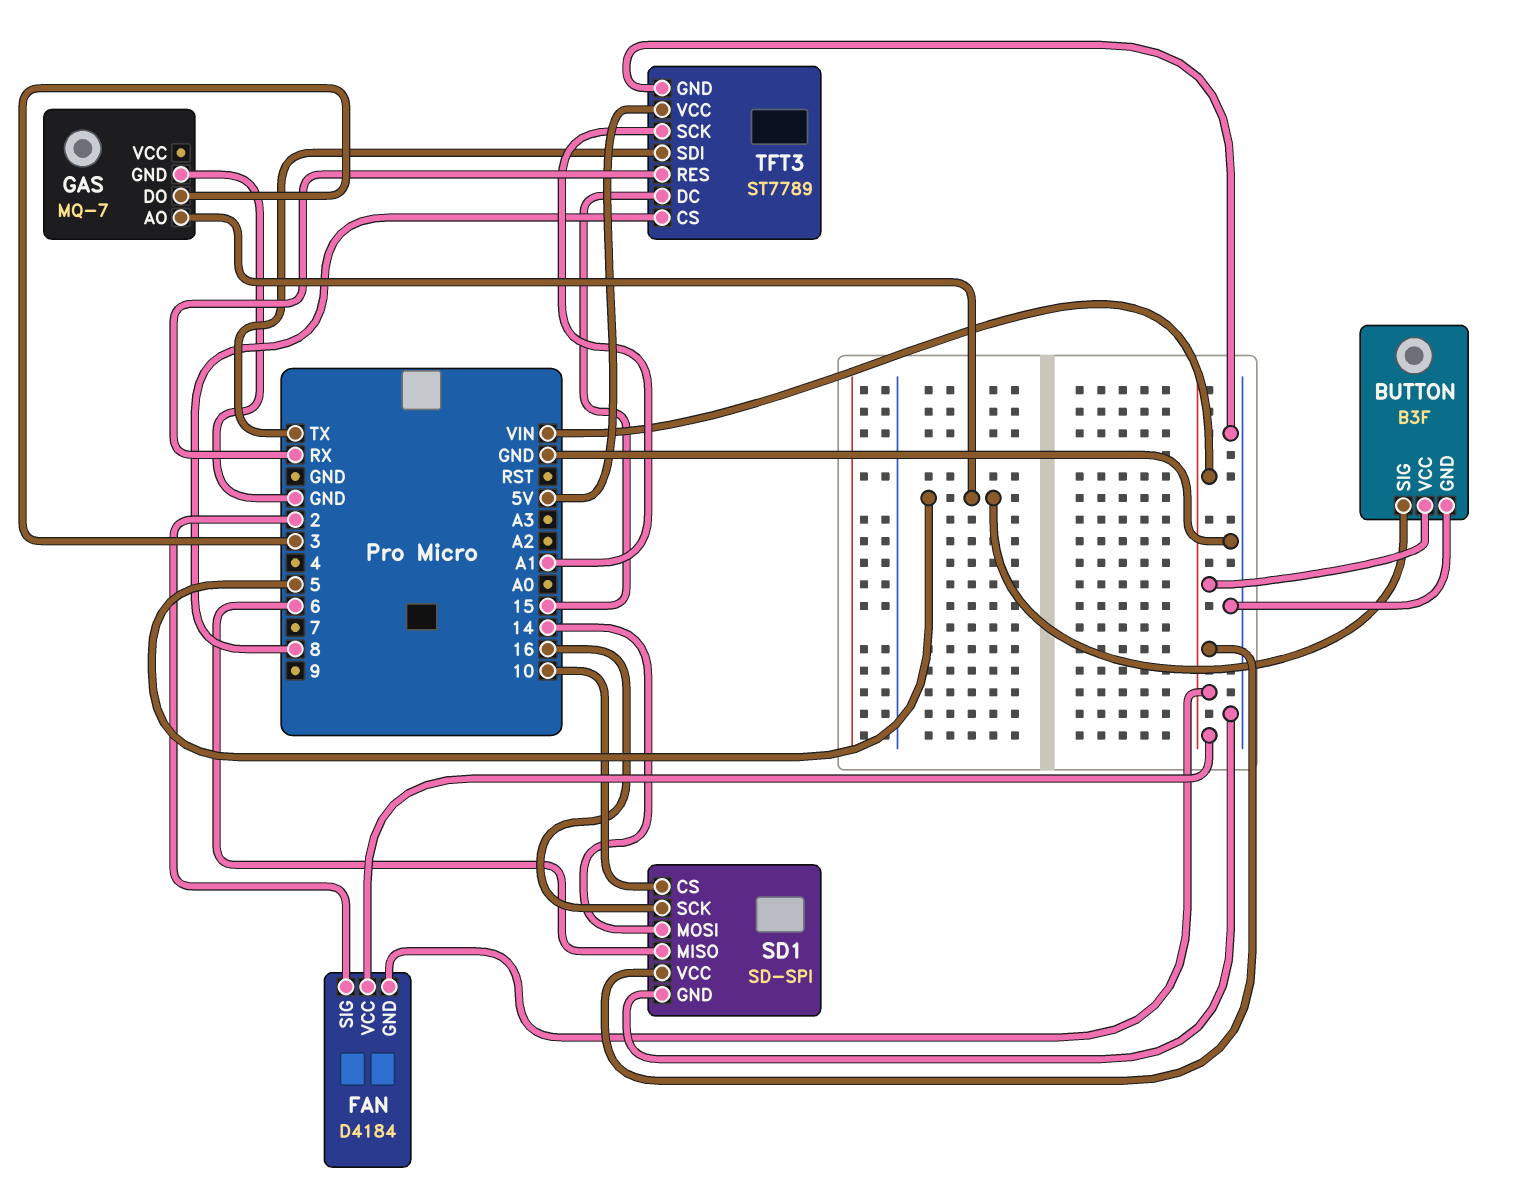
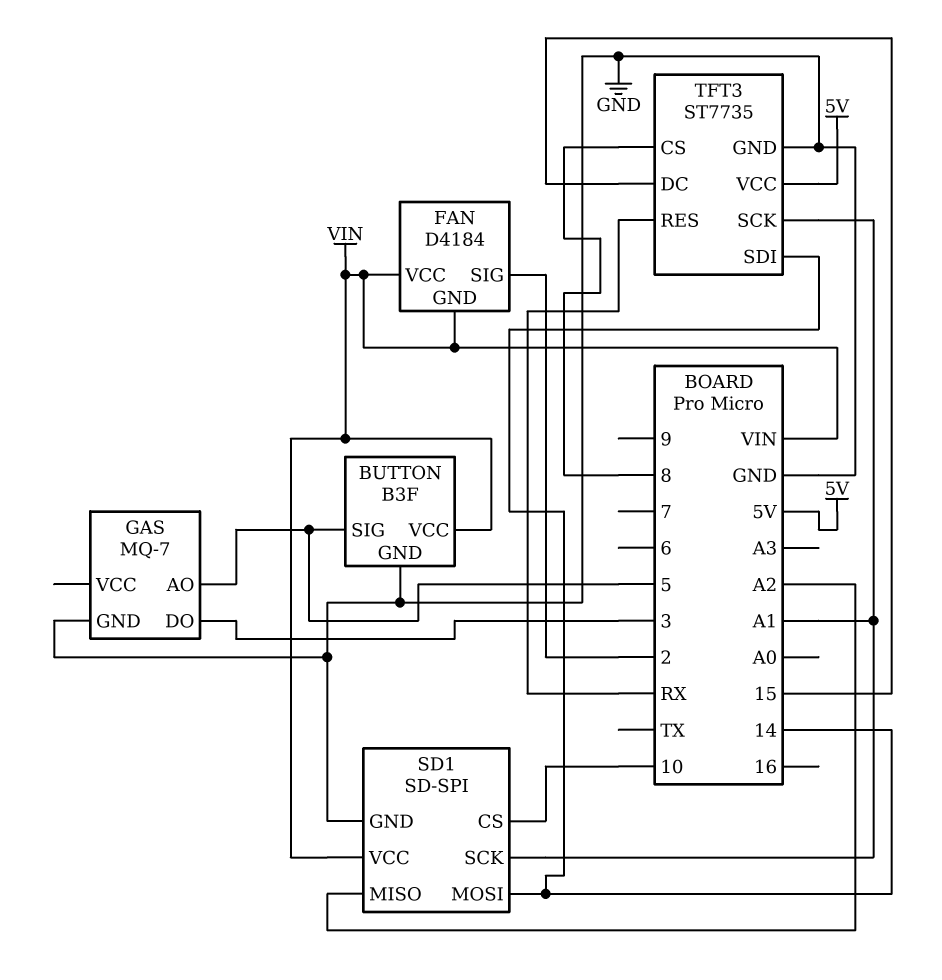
SD1 pin MISO: 6 -> A2
SD1 pin SCK: 16 -> A1
TFT3: ST7789 -> ST7735
TFT3 pin SDI: TX -> 14

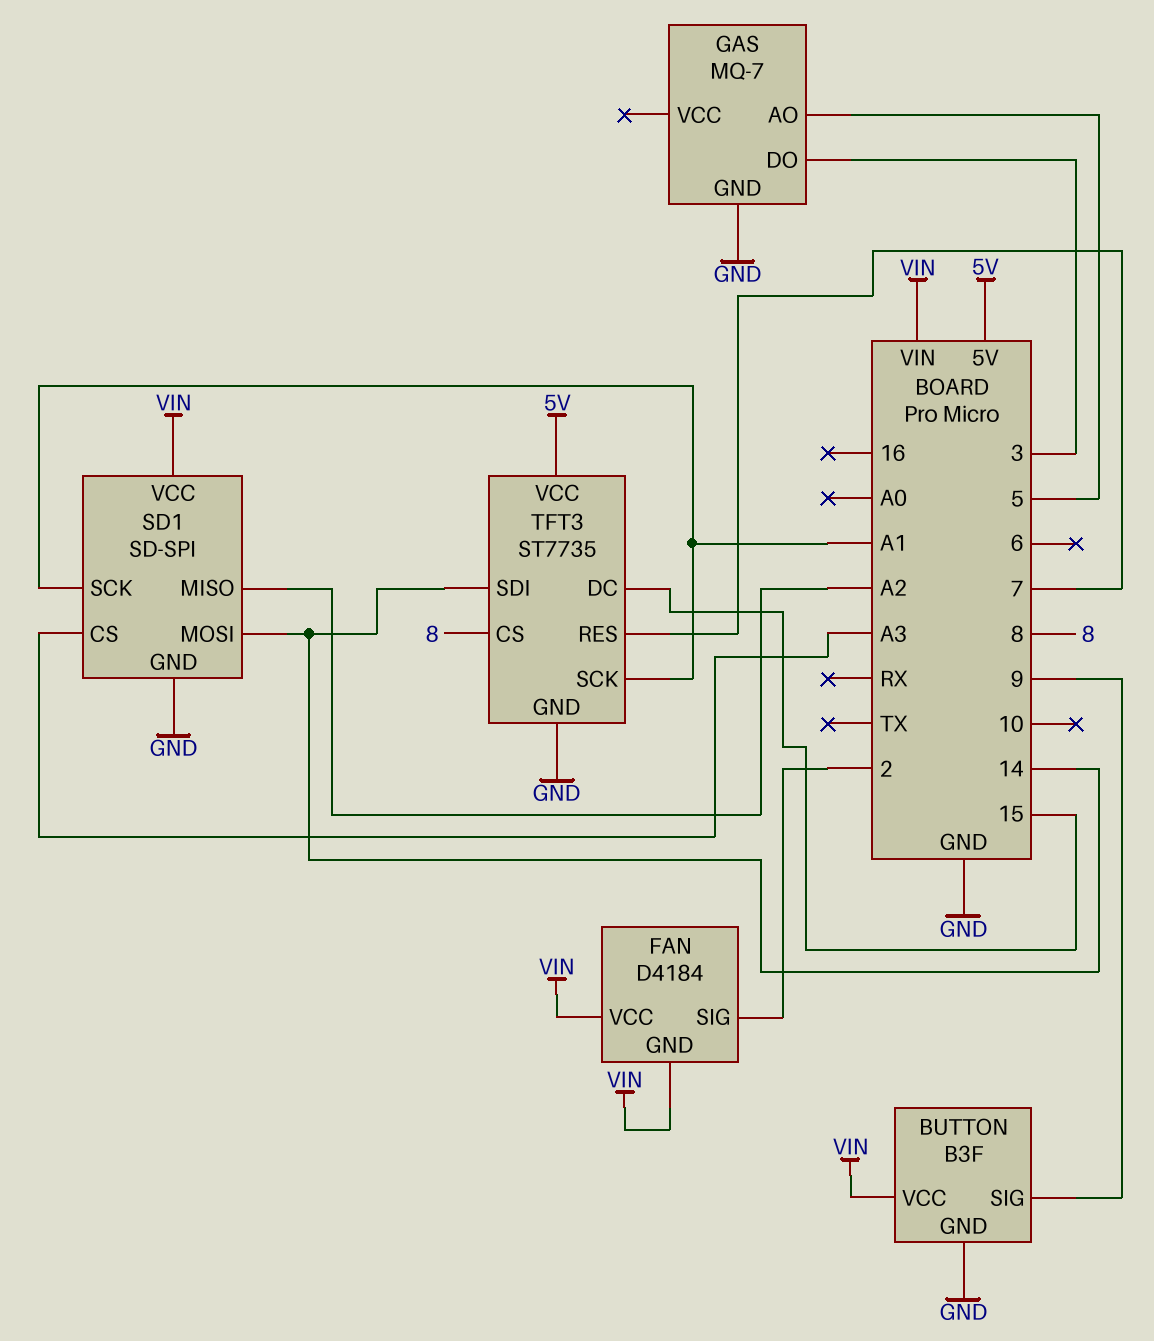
BUTTON pin SIG: 5 -> 9
SD1 pin CS: 10 -> A3
TFT3 pin RES: RX -> 7

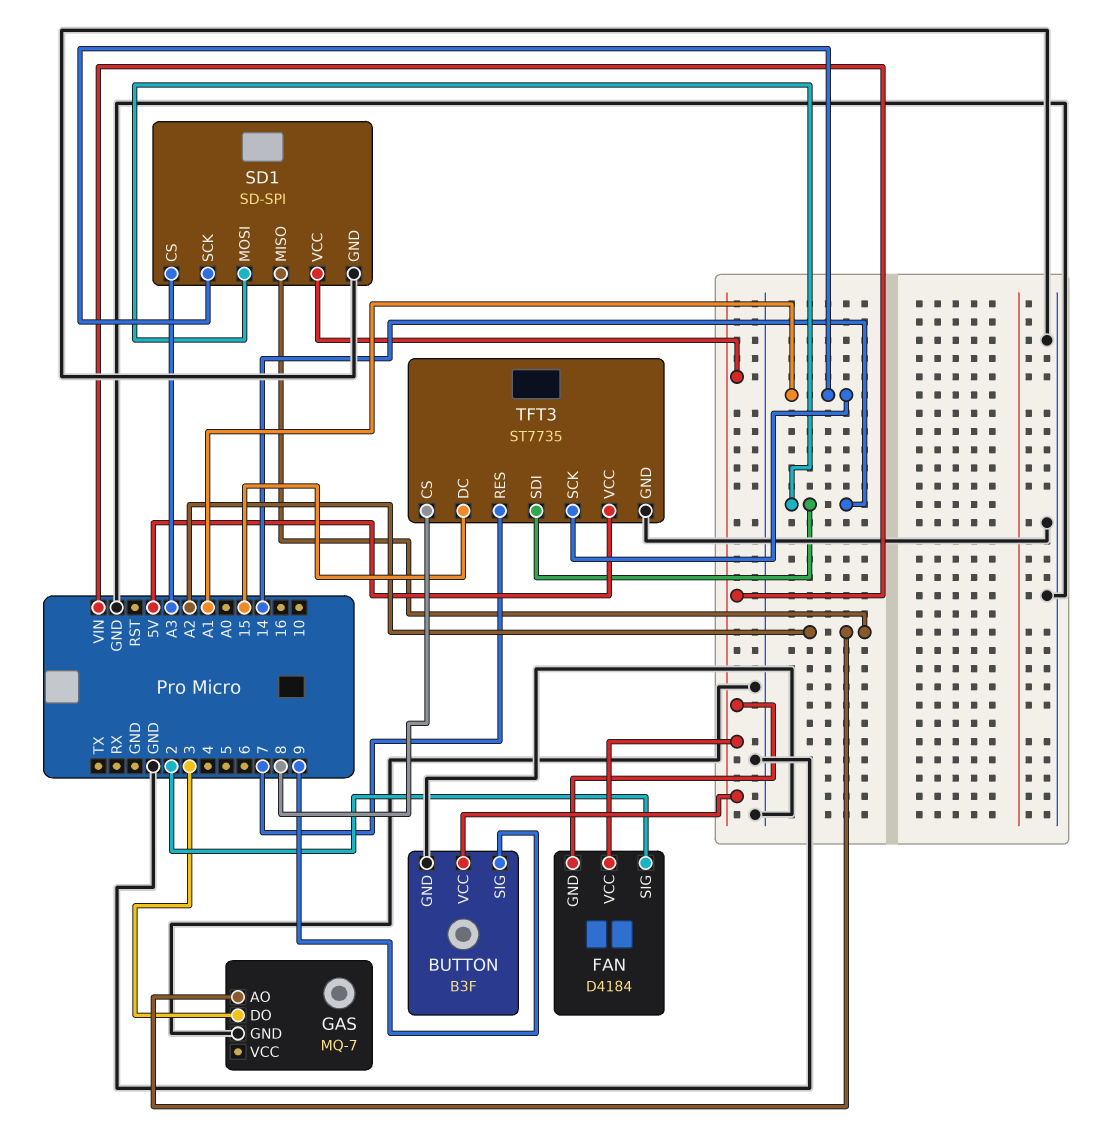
GAS pin AO: 5 -> A2

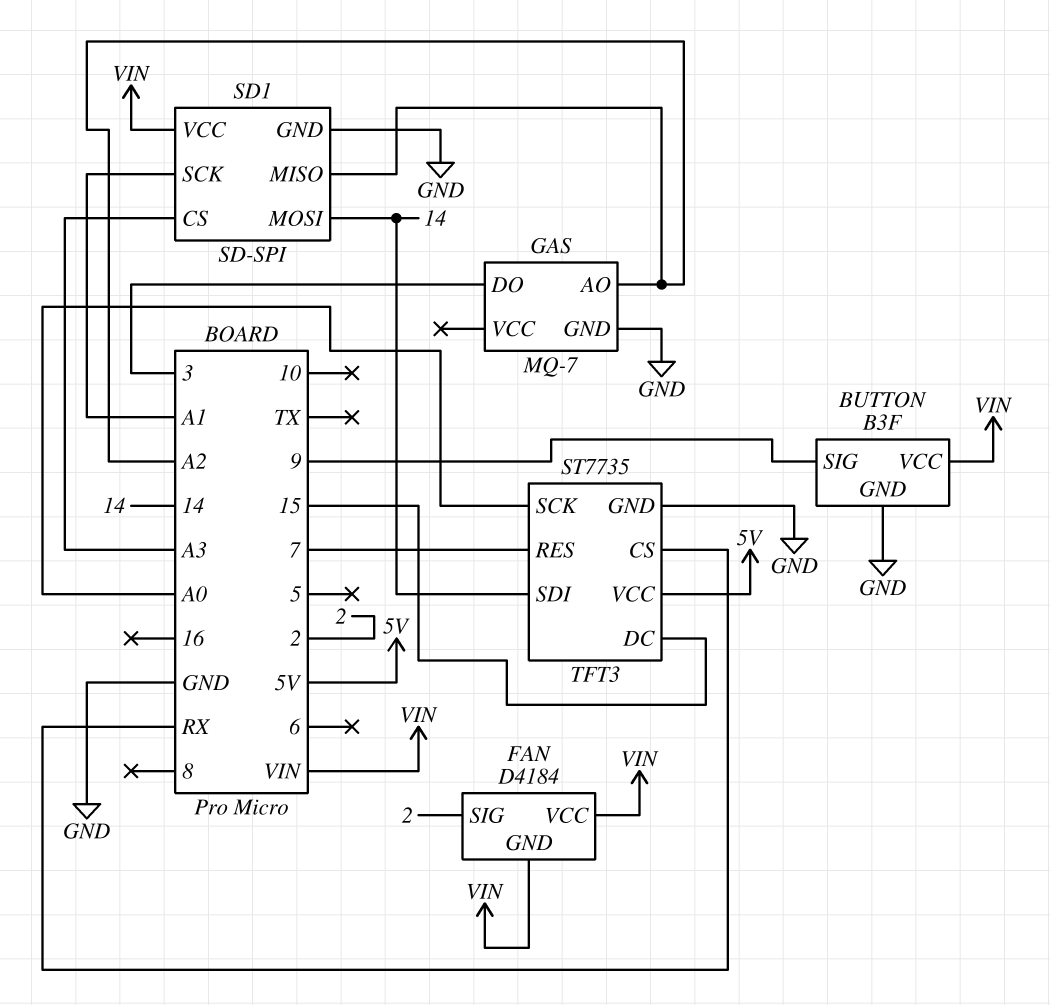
TFT3 pin CS: 8 -> RX
TFT3 pin SCK: A1 -> A0

